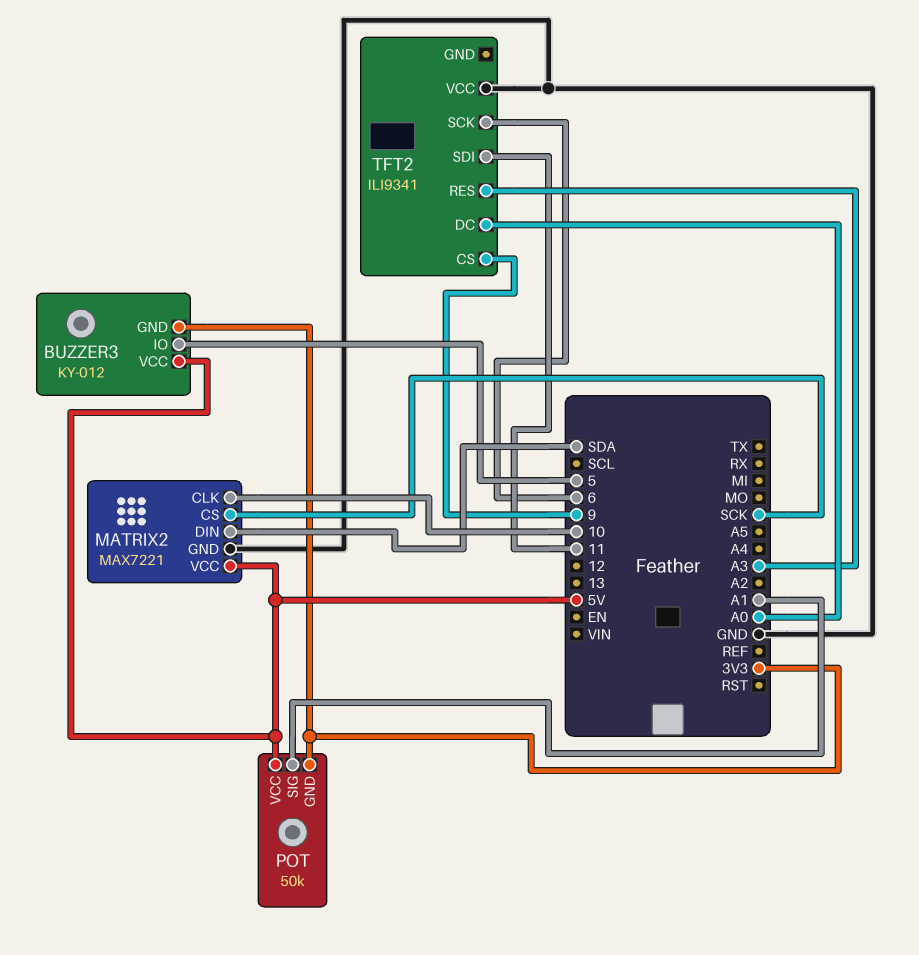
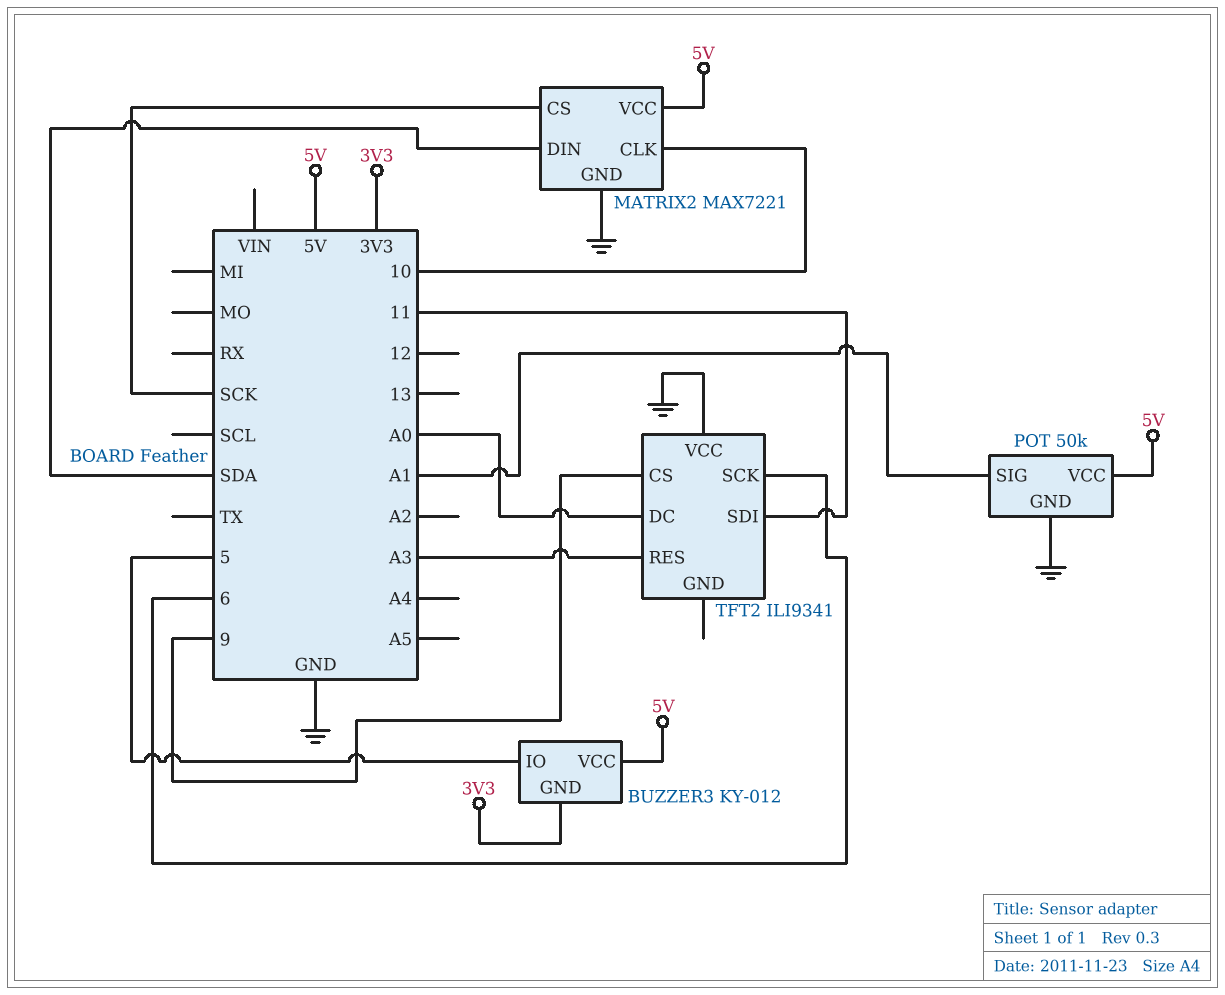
POT pin GND: 3V3 -> GND

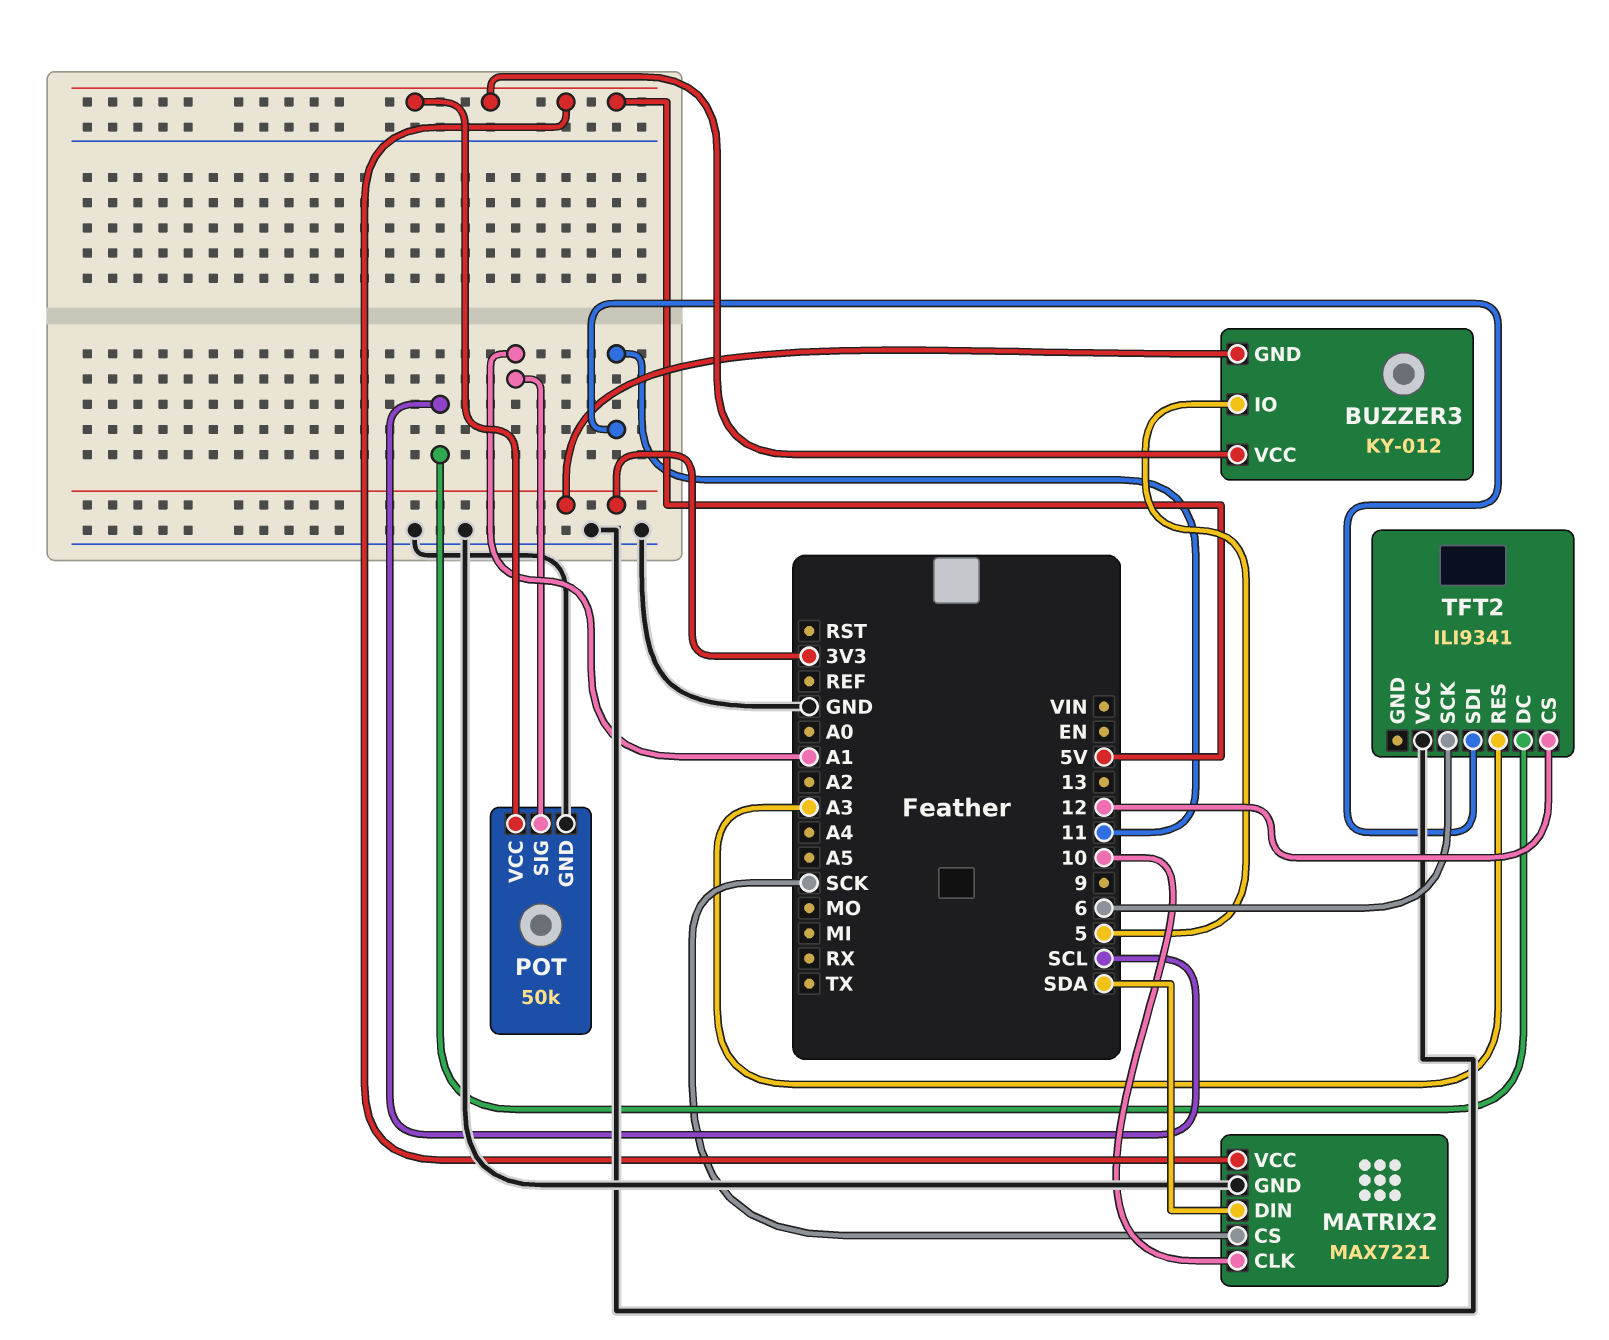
TFT2 pin CS: 9 -> 12
TFT2 pin DC: A0 -> SCL

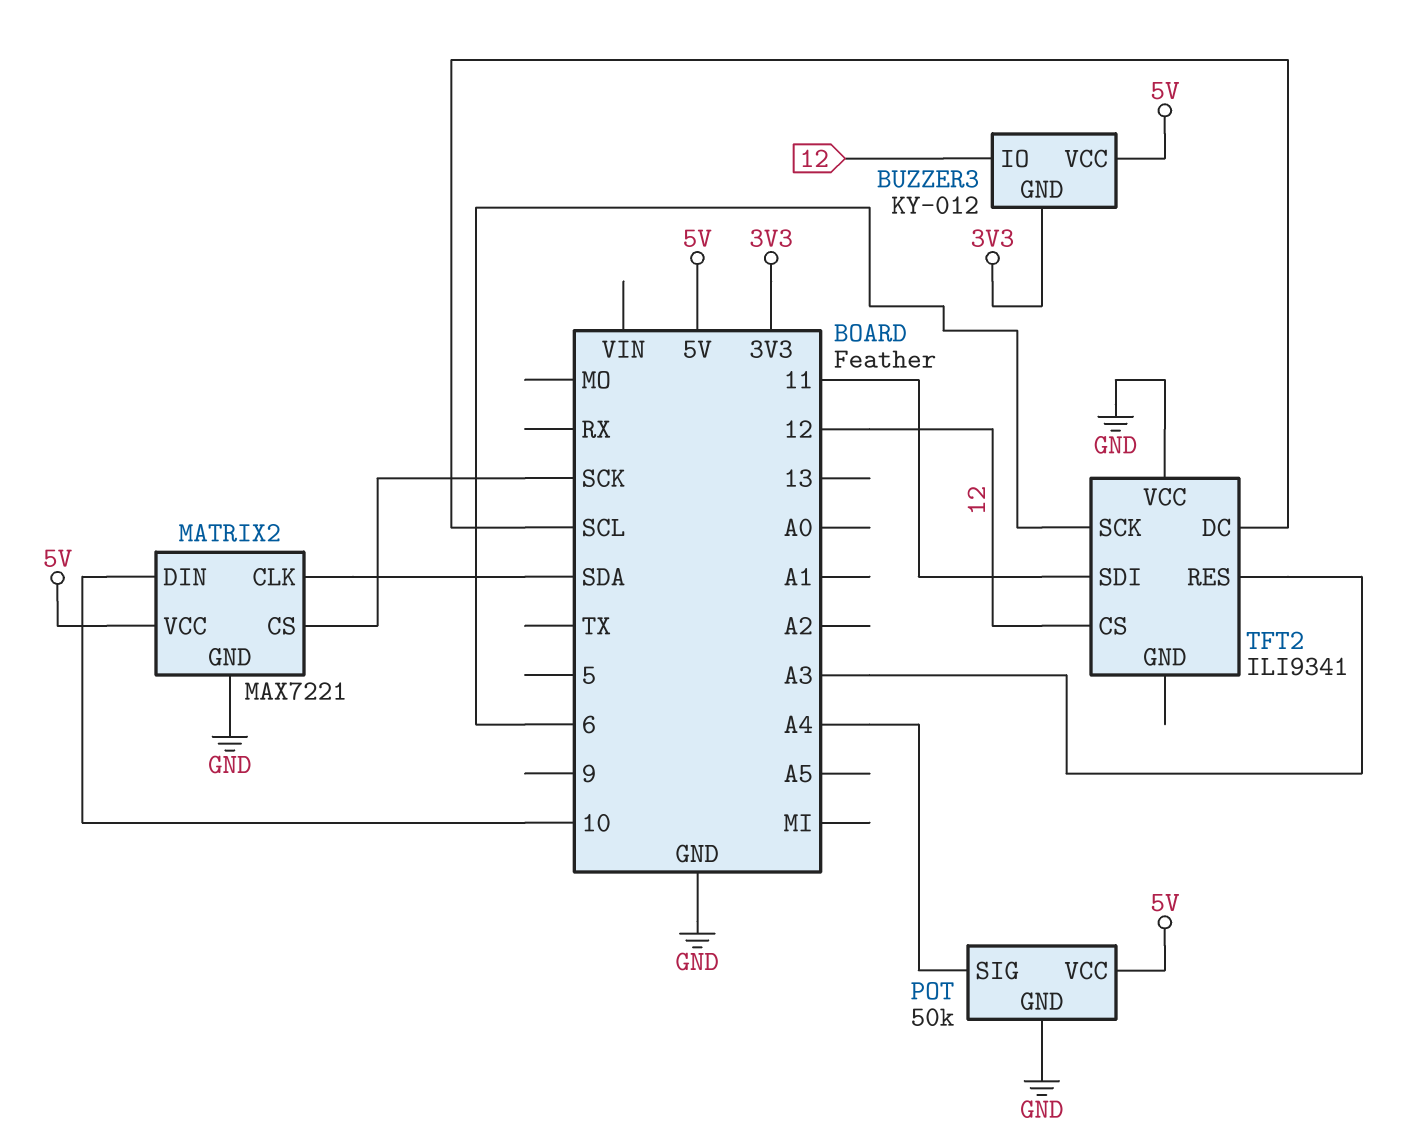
BUZZER3 pin IO: 5 -> 12
MATRIX2 pin CLK: 10 -> SDA
MATRIX2 pin DIN: SDA -> 10
POT pin SIG: A1 -> A4

